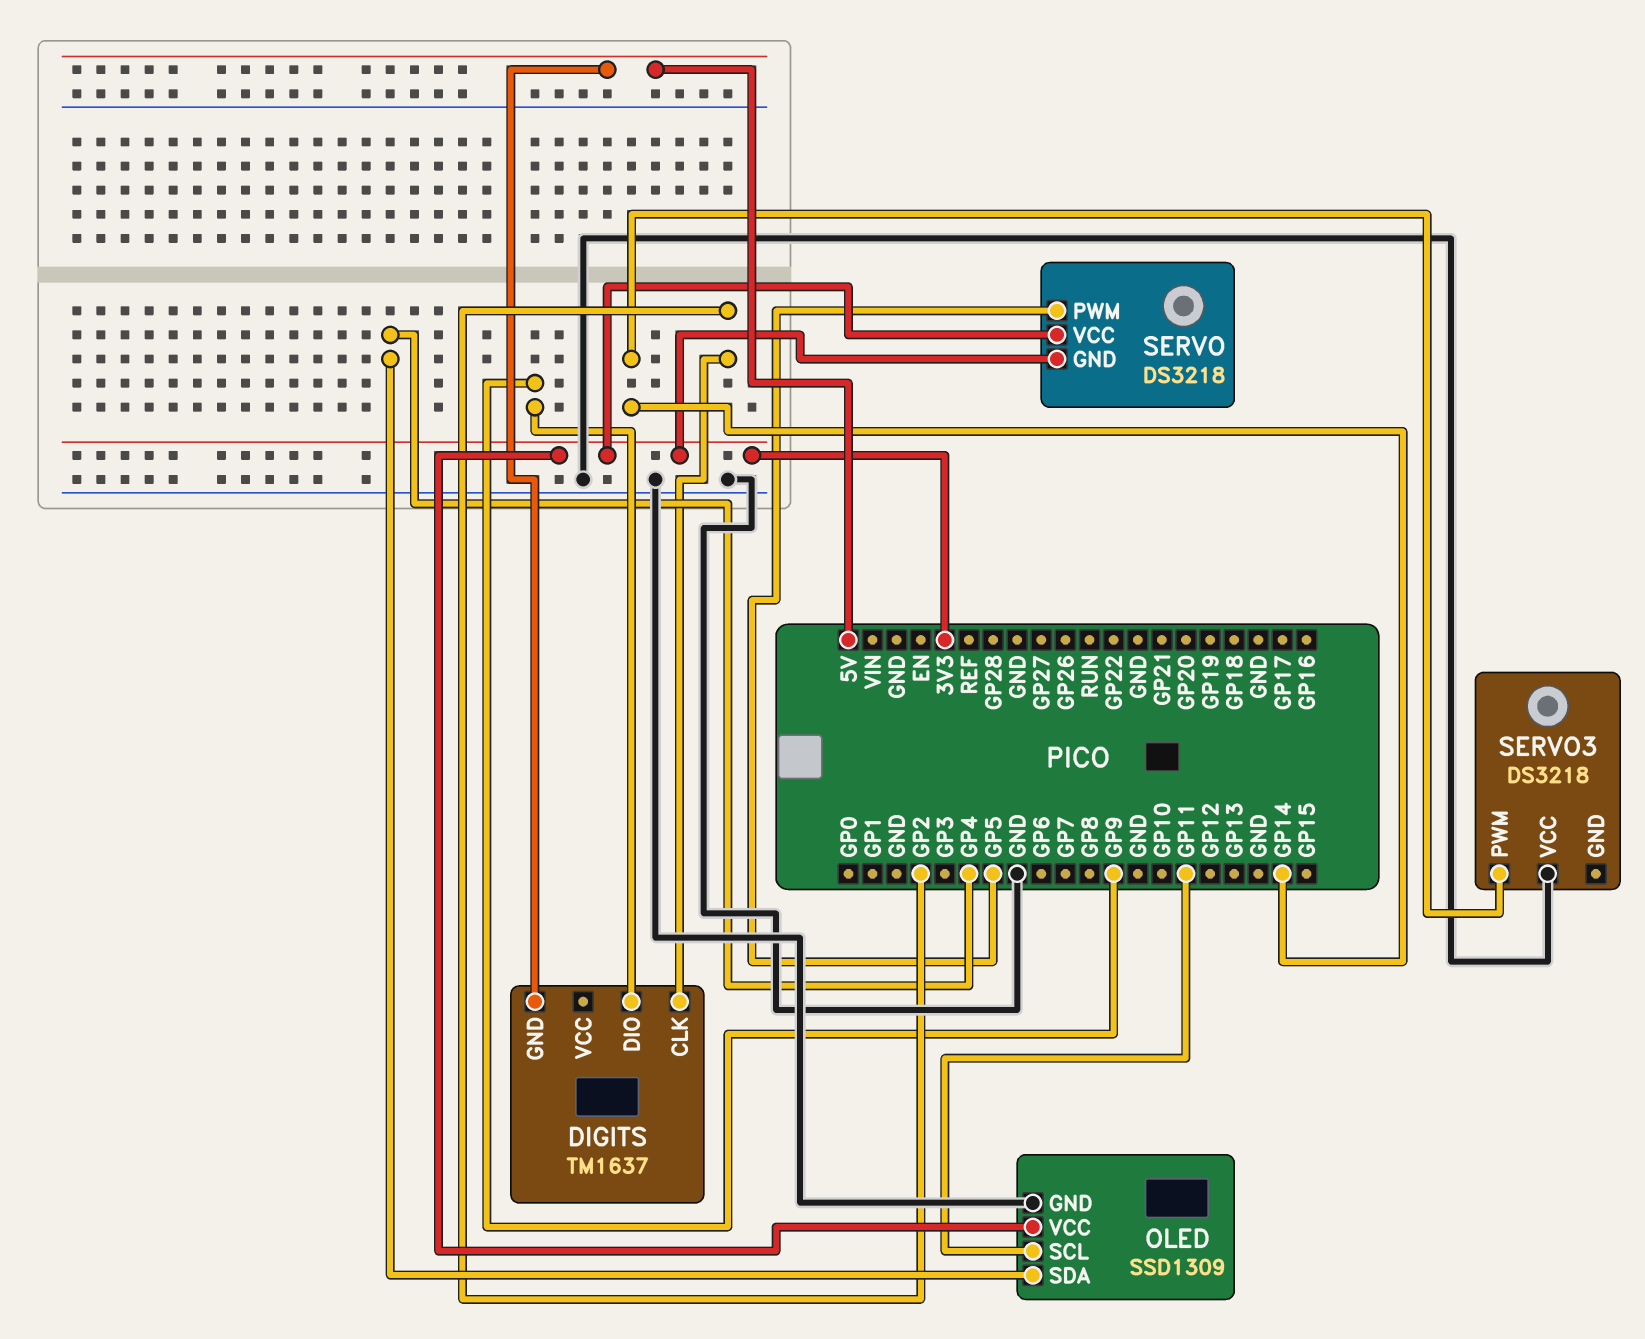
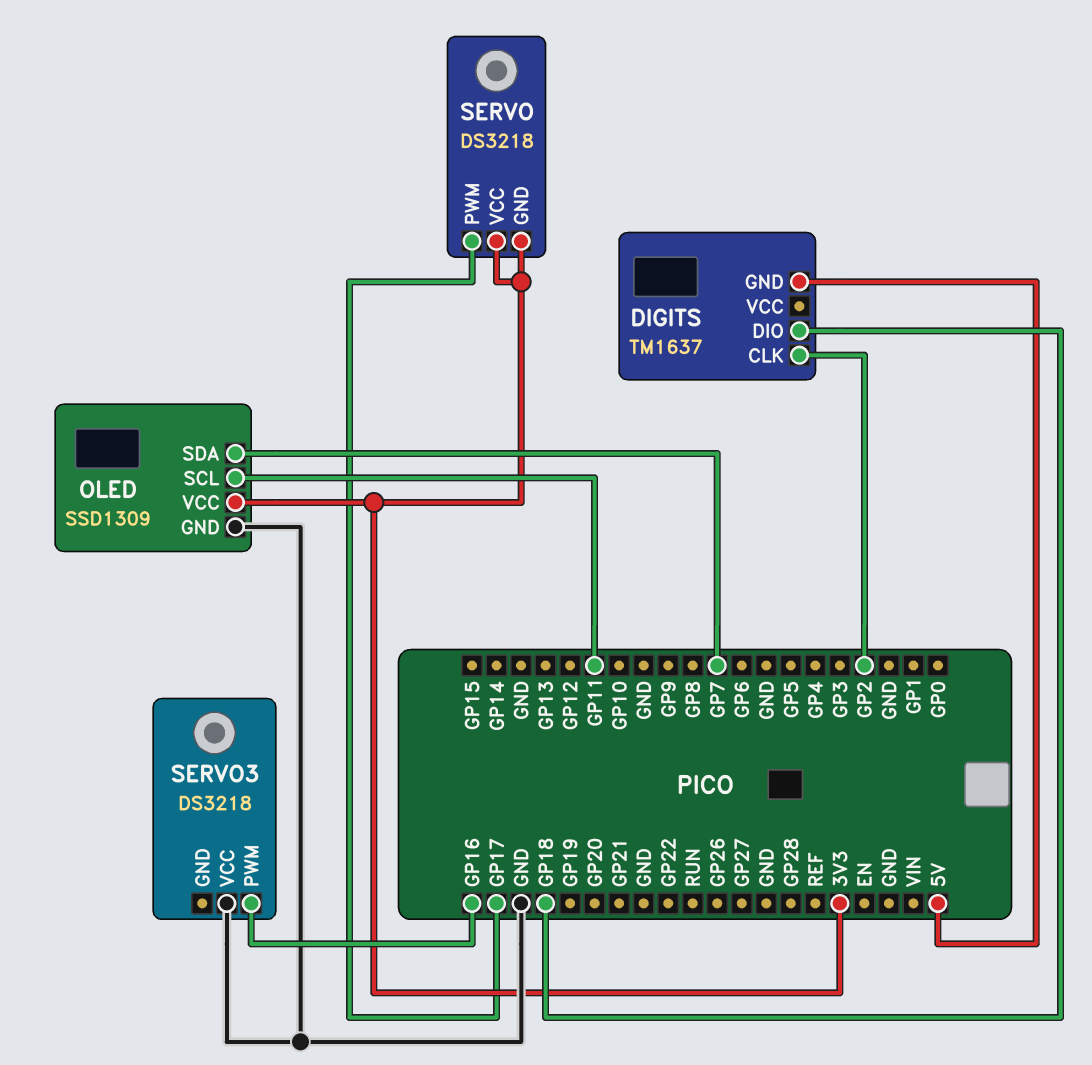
DIGITS pin DIO: GP9 -> GP18
OLED pin SDA: GP4 -> GP7
SERVO pin PWM: GP5 -> GP17
SERVO3 pin PWM: GP14 -> GP16

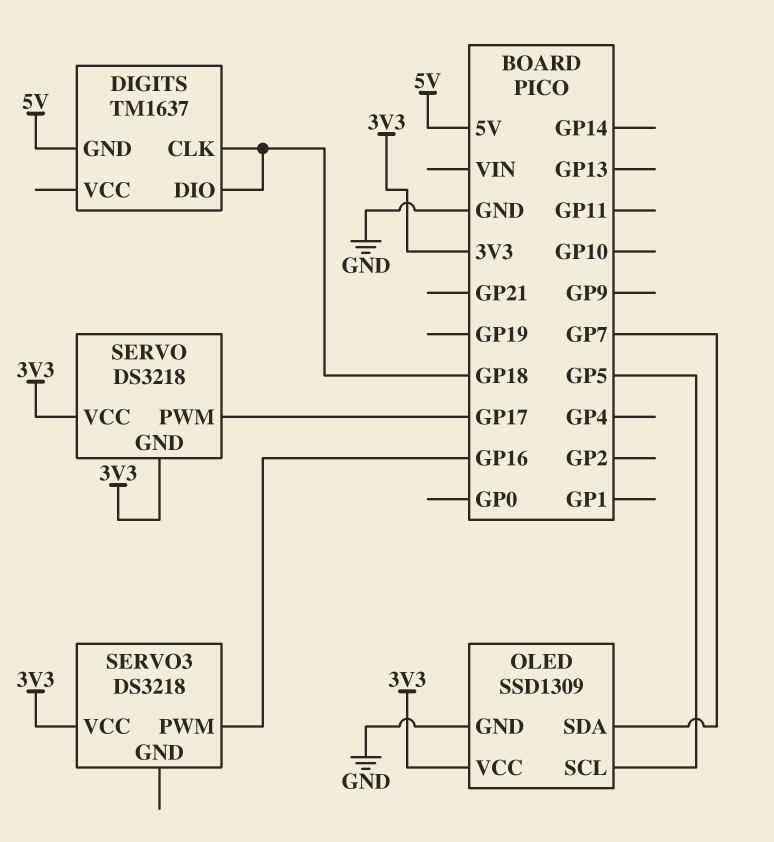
DIGITS pin CLK: GP2 -> GP18
OLED pin SCL: GP11 -> GP5
SERVO3 pin VCC: GND -> 3V3

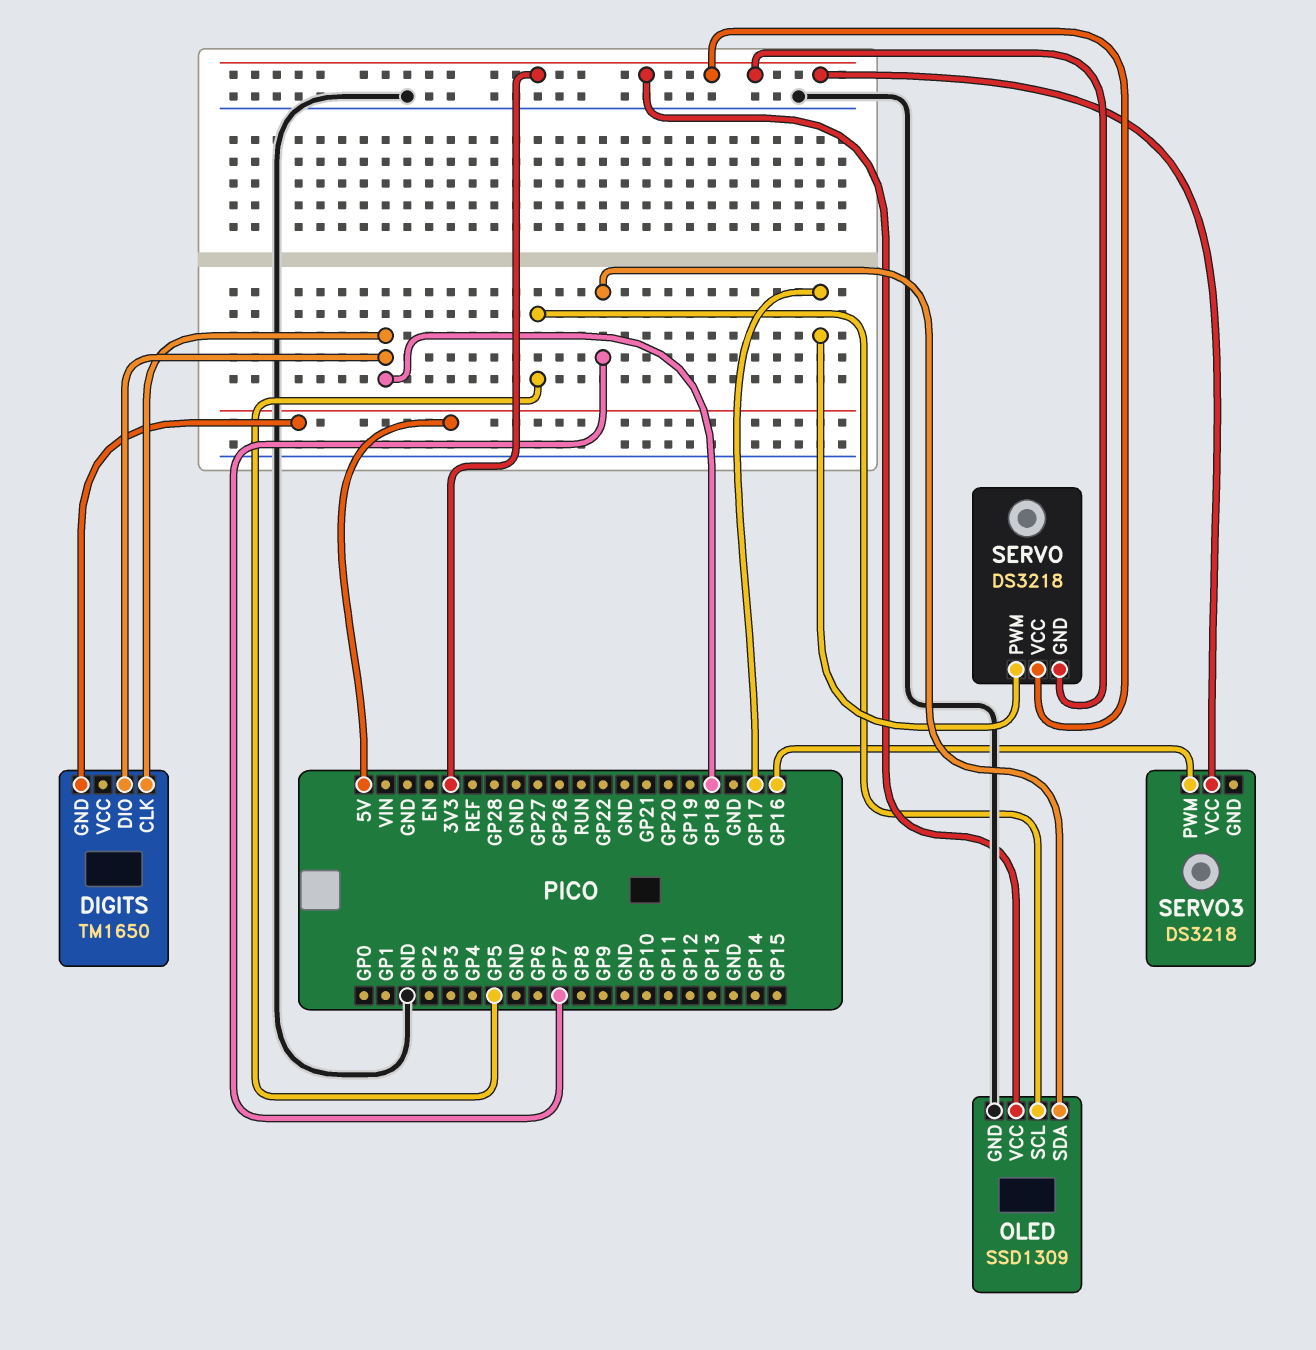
DIGITS: TM1637 -> TM1650

